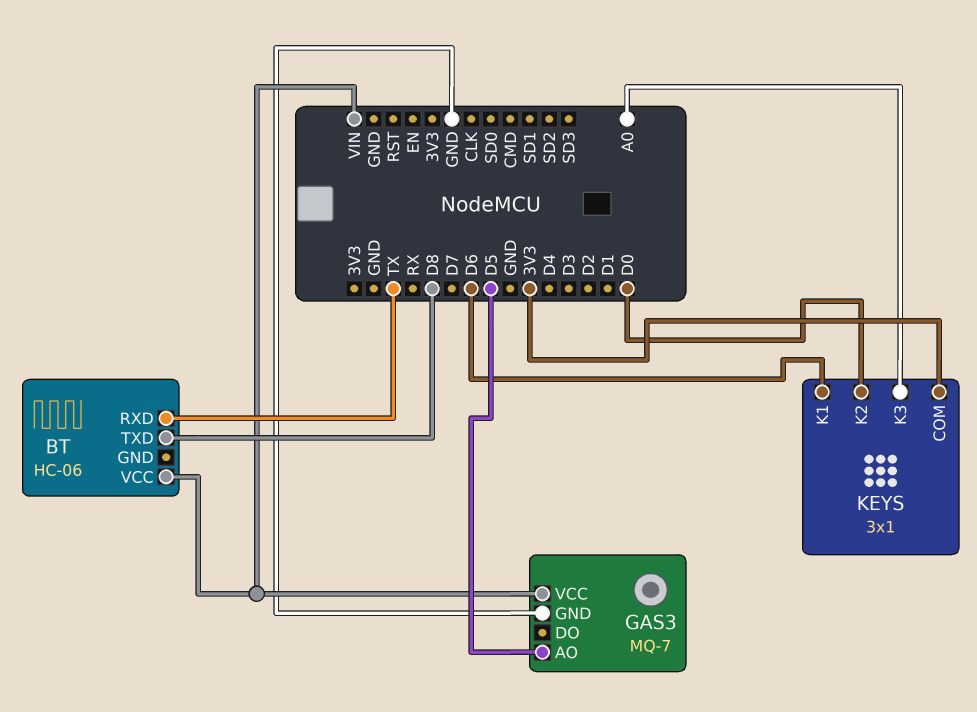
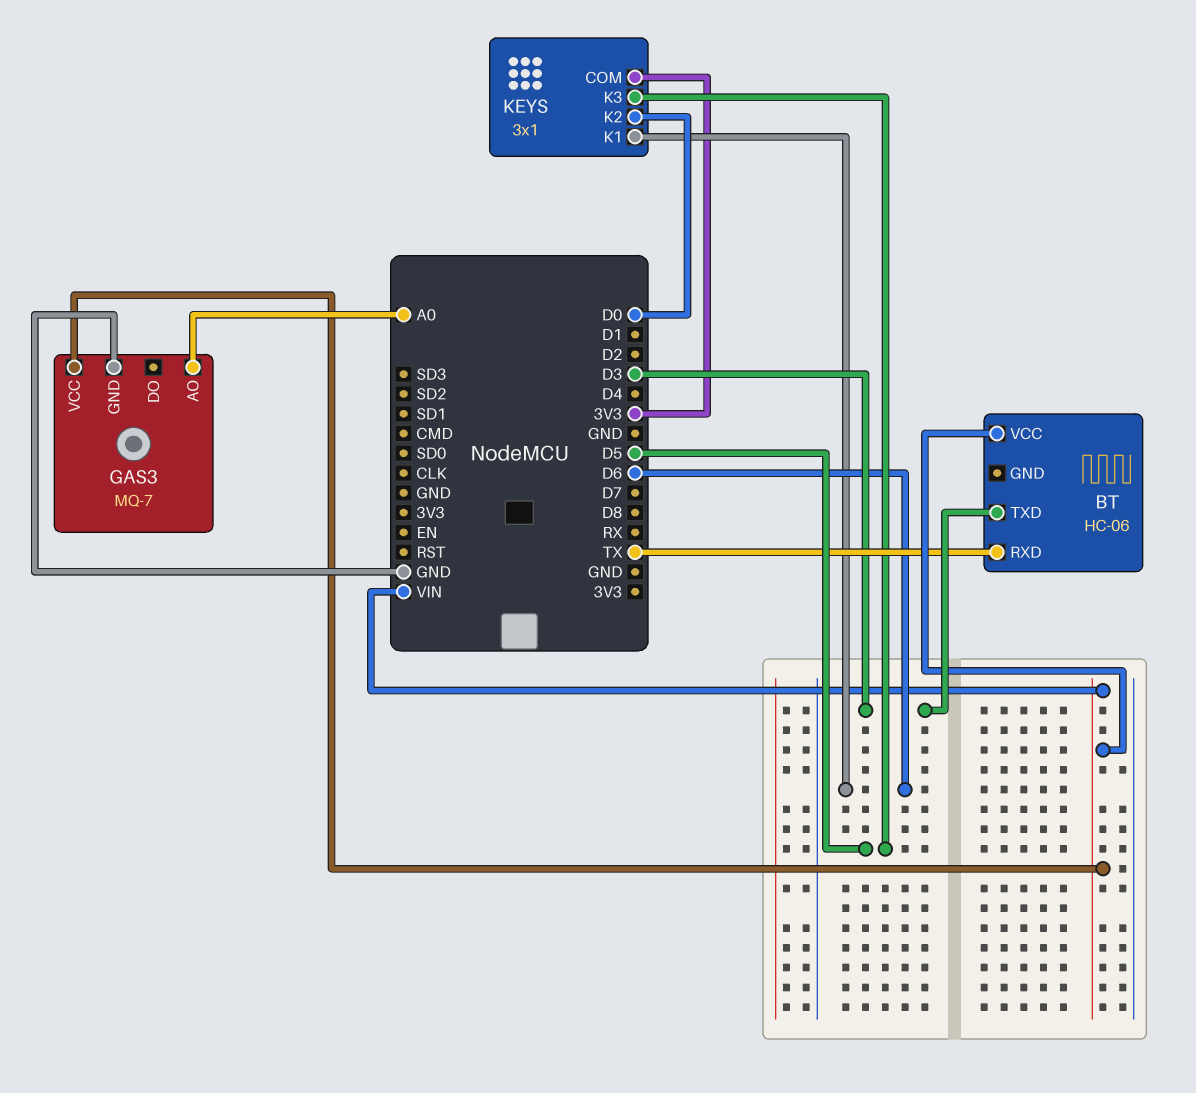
BT pin TXD: D8 -> D3
GAS3 pin AO: D5 -> A0
KEYS pin K3: A0 -> D5

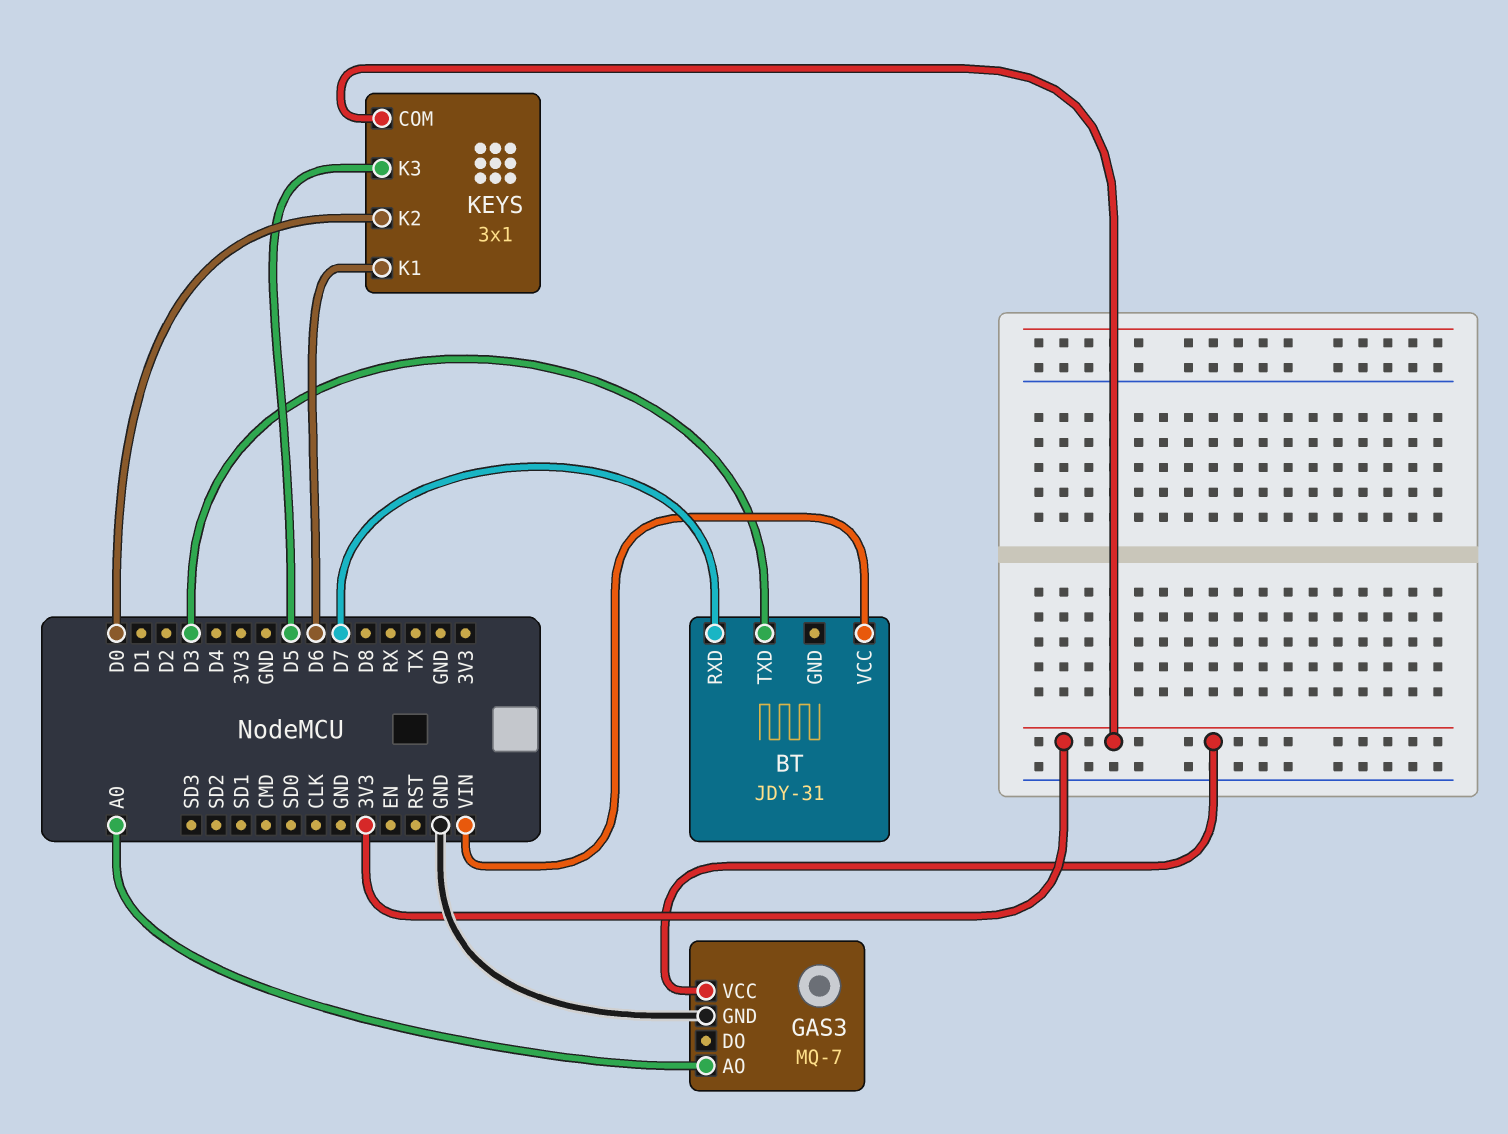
BT: HC-06 -> JDY-31
BT pin RXD: TX -> D7
GAS3 pin VCC: VIN -> 3V3

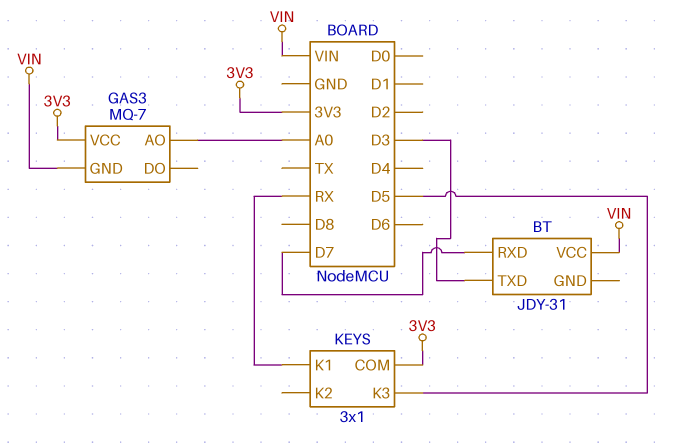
GAS3 pin GND: GND -> VIN
KEYS pin K1: D6 -> RX
KEYS pin K2: D0 -> none

